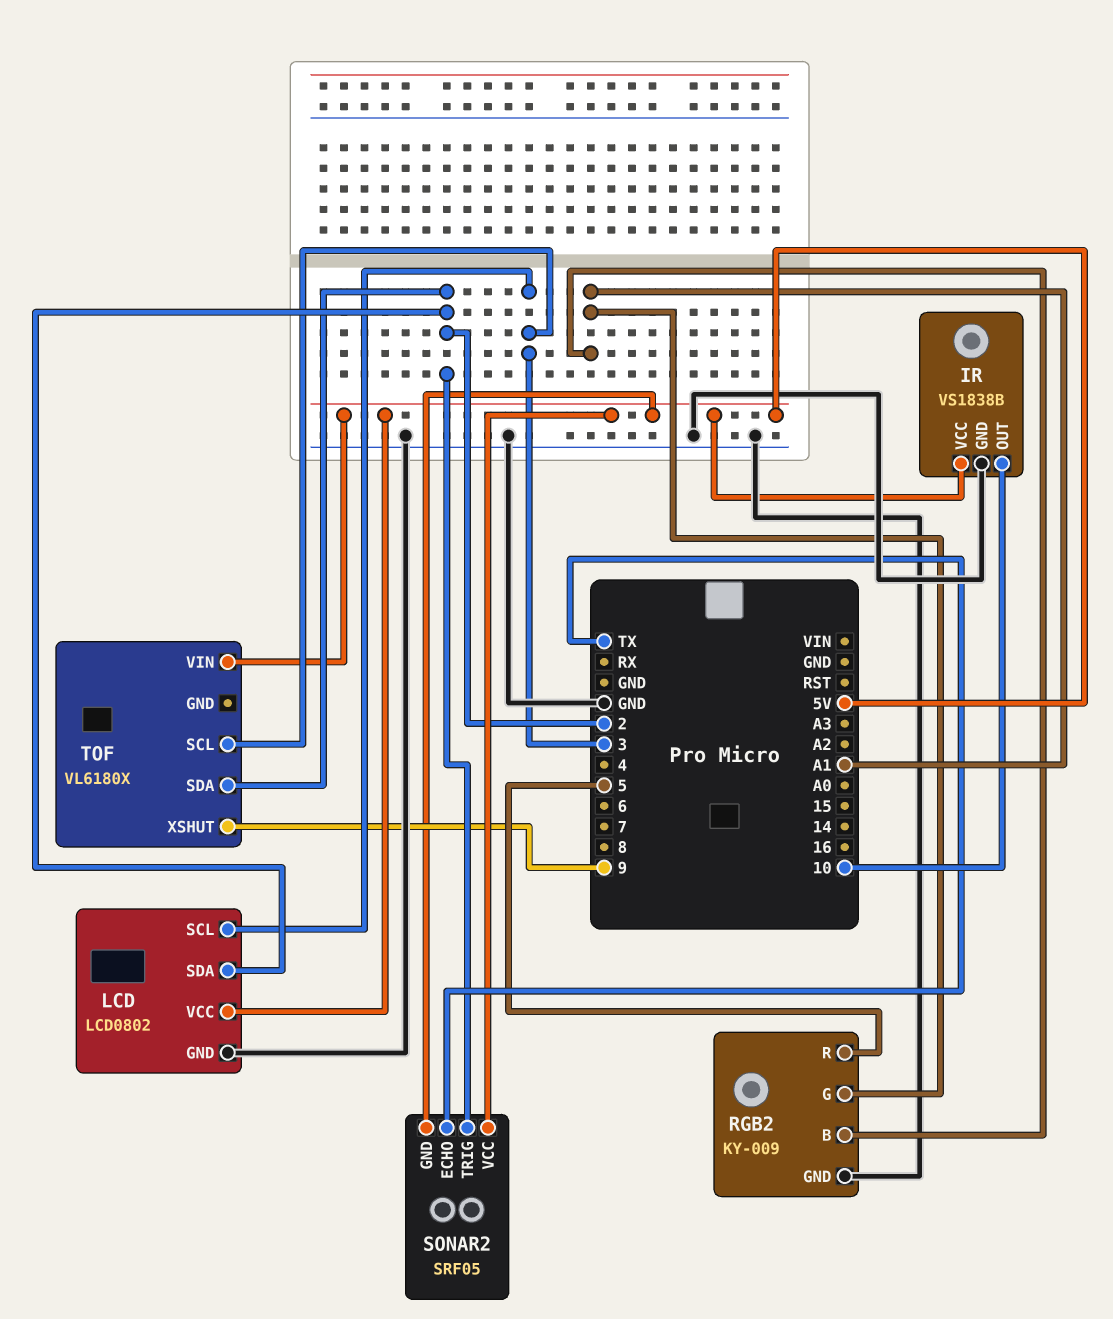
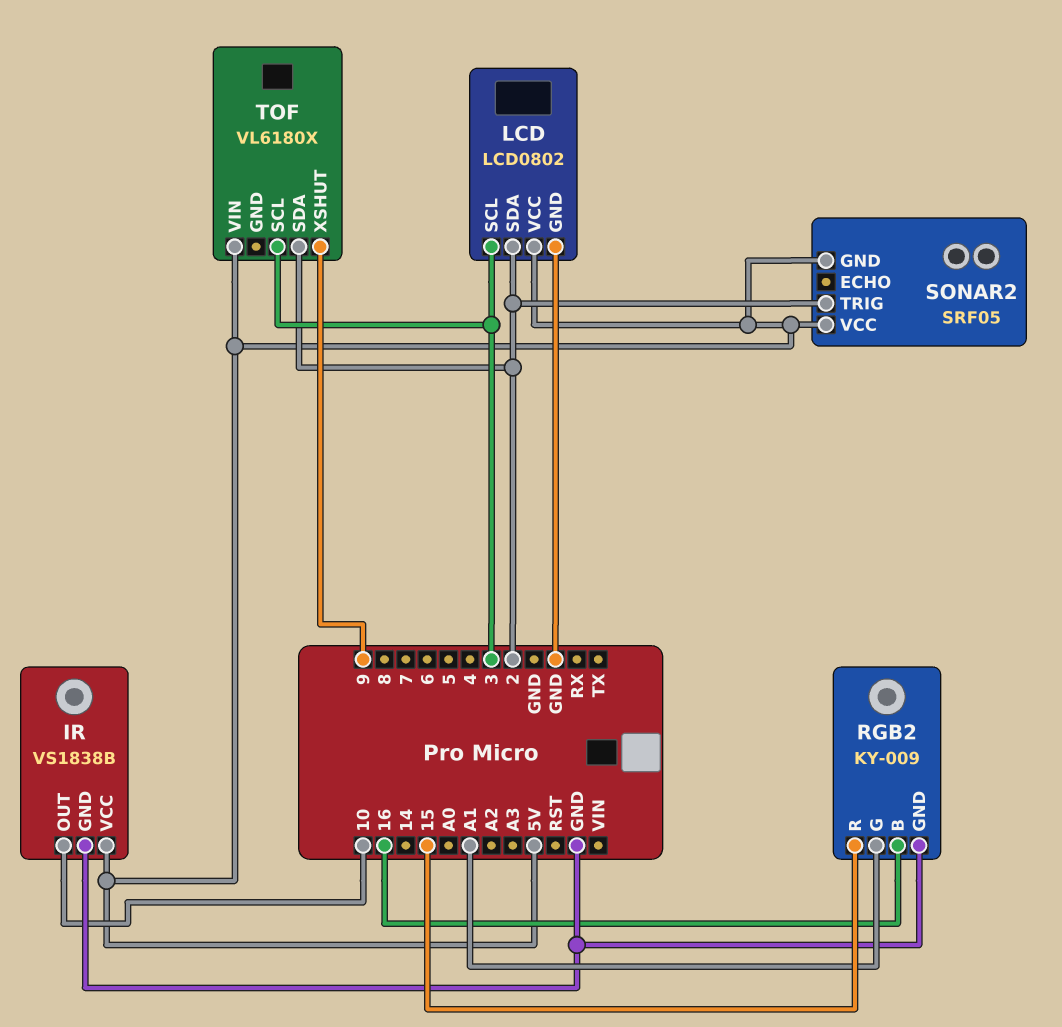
RGB2 pin B: A1 -> 16
RGB2 pin R: 5 -> 15
SONAR2 pin ECHO: TX -> none

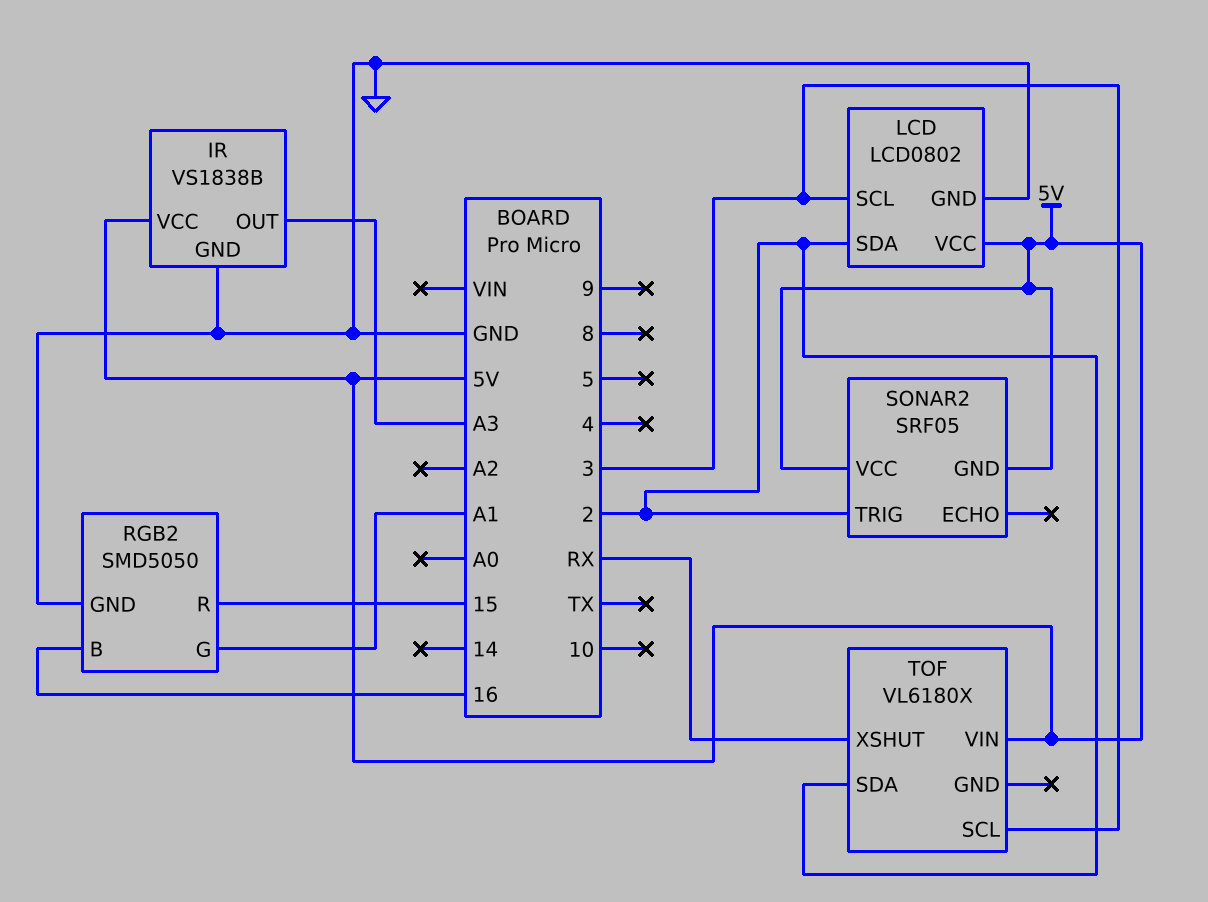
IR pin OUT: 10 -> A3
RGB2: KY-009 -> SMD5050
TOF pin XSHUT: 9 -> RX

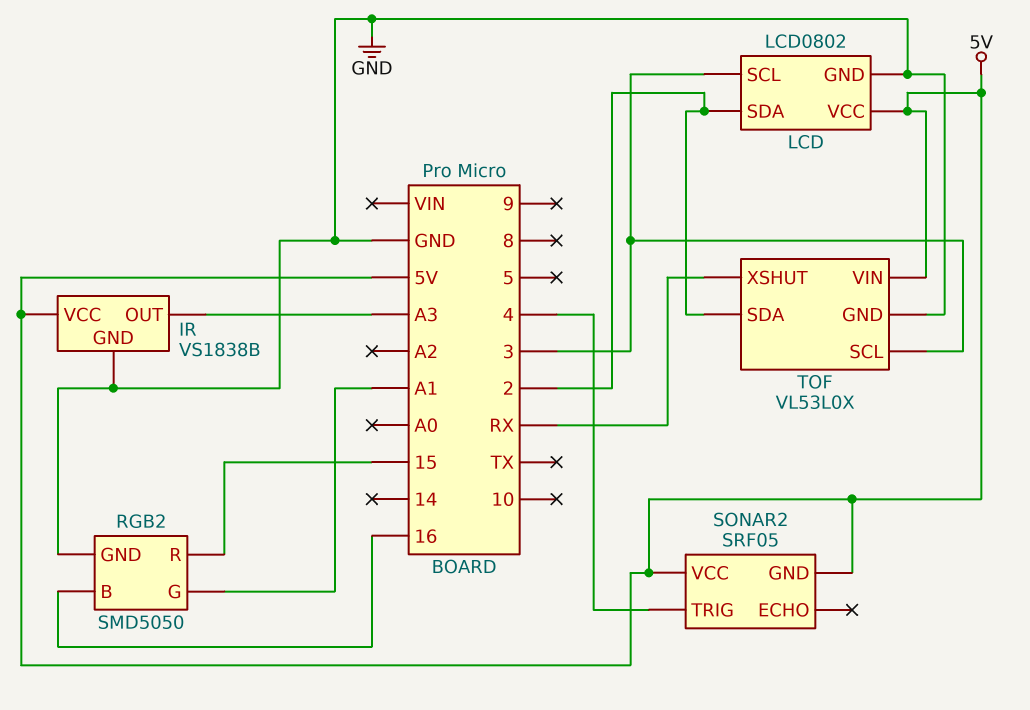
SONAR2 pin TRIG: 2 -> 4
TOF: VL6180X -> VL53L0X
TOF pin GND: none -> GND

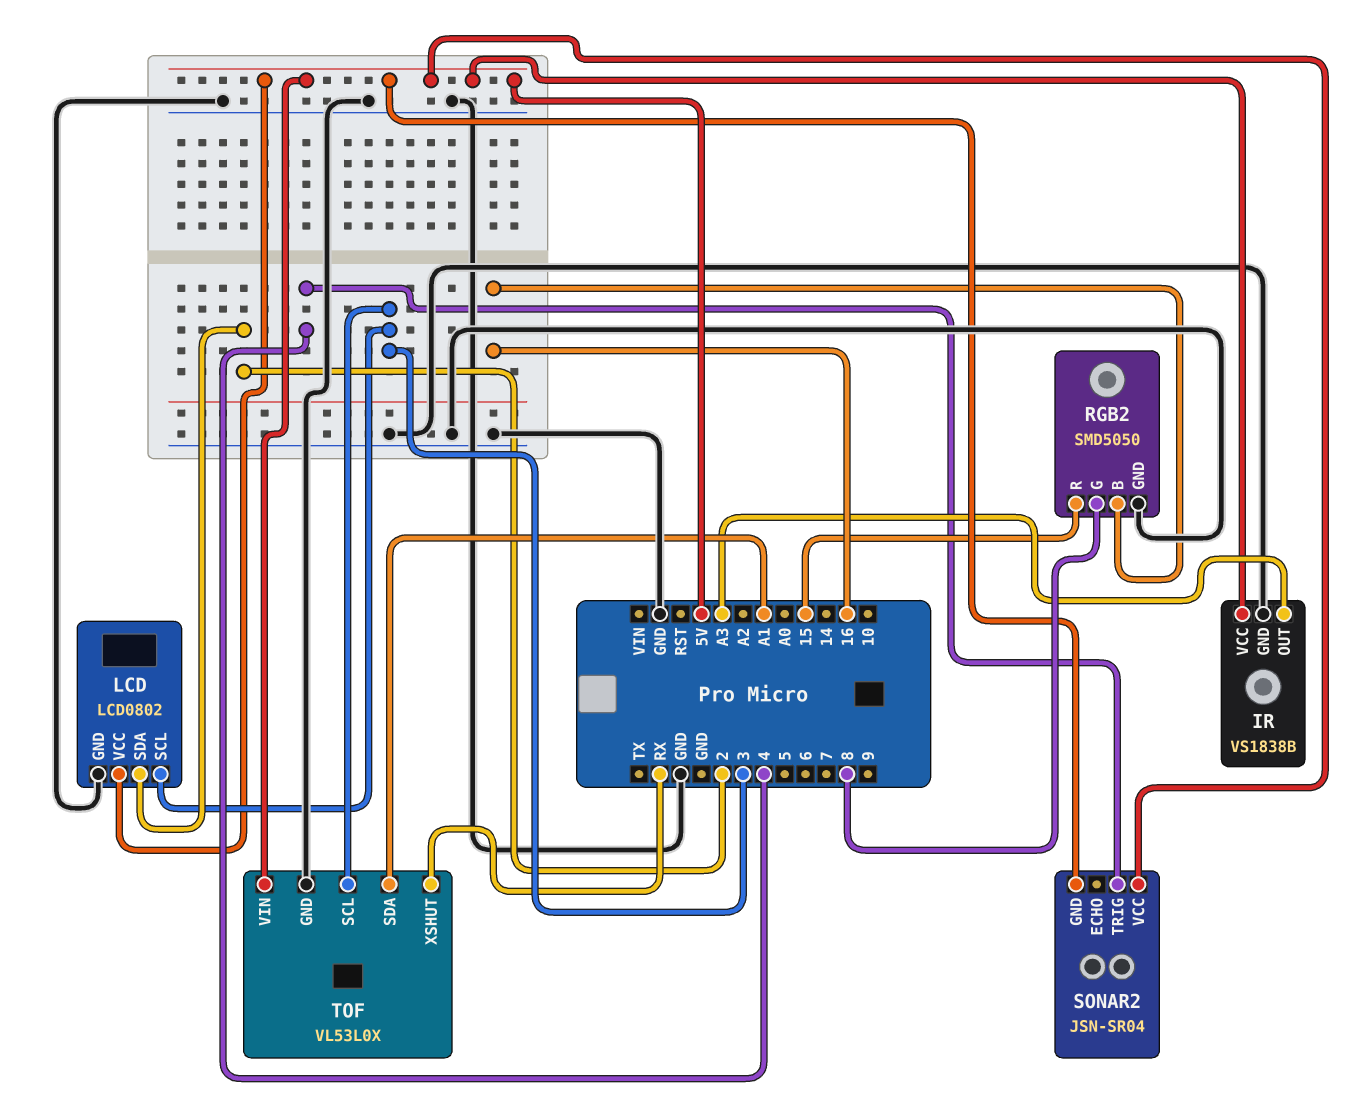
RGB2 pin G: A1 -> 8
SONAR2: SRF05 -> JSN-SR04
TOF pin SDA: 2 -> A1

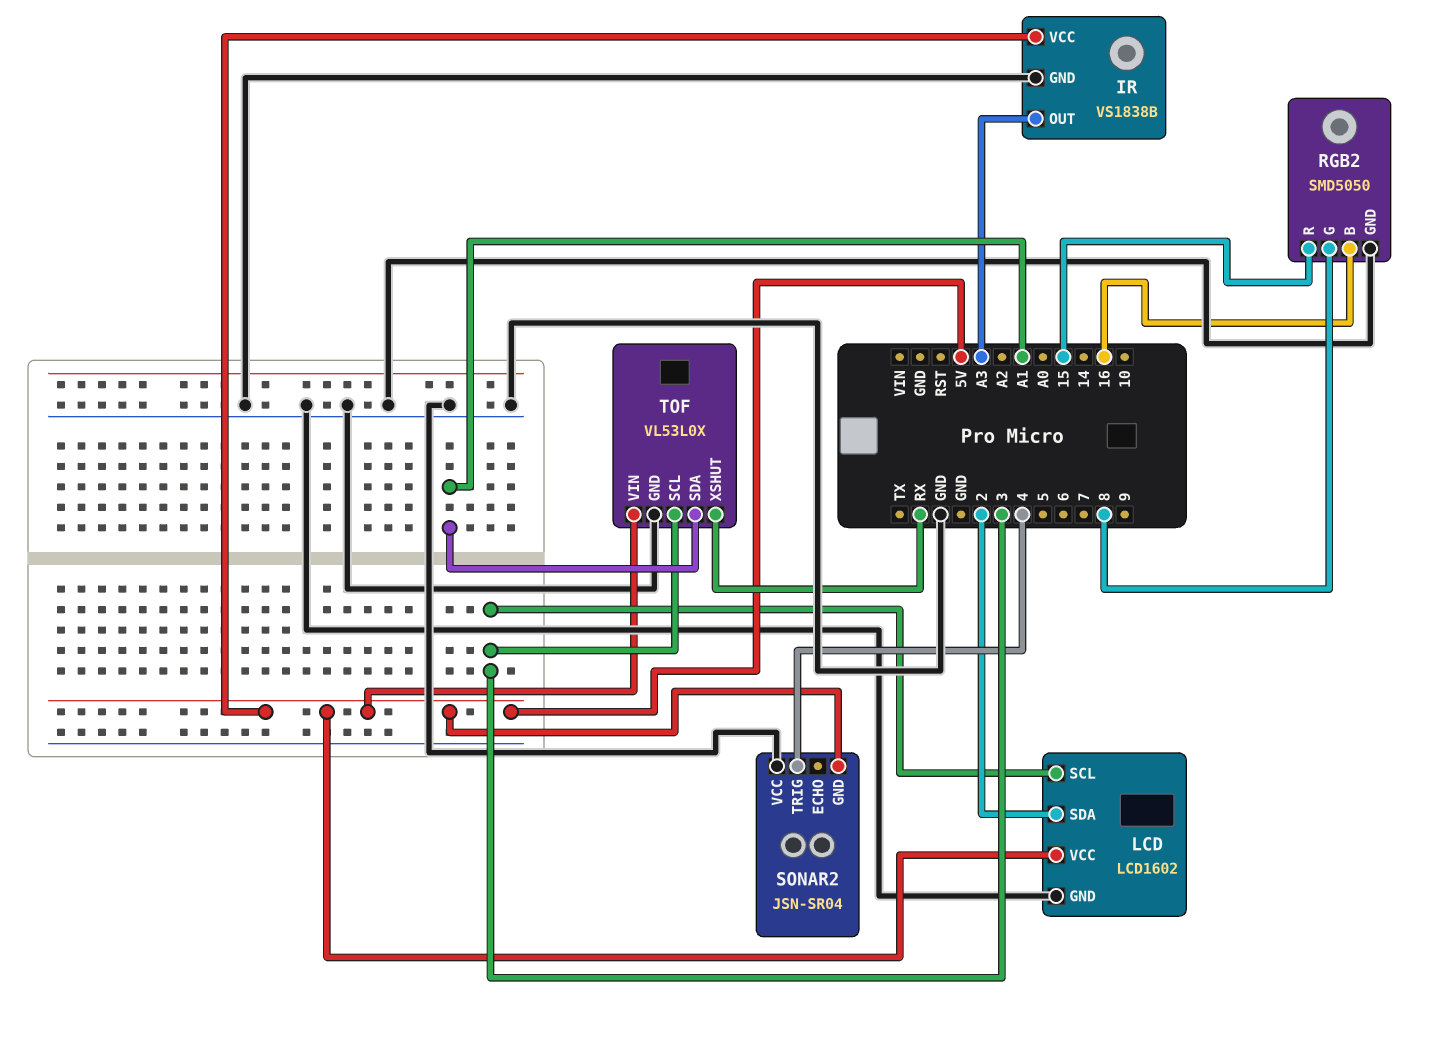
LCD: LCD0802 -> LCD1602
SONAR2 pin VCC: 5V -> GND

